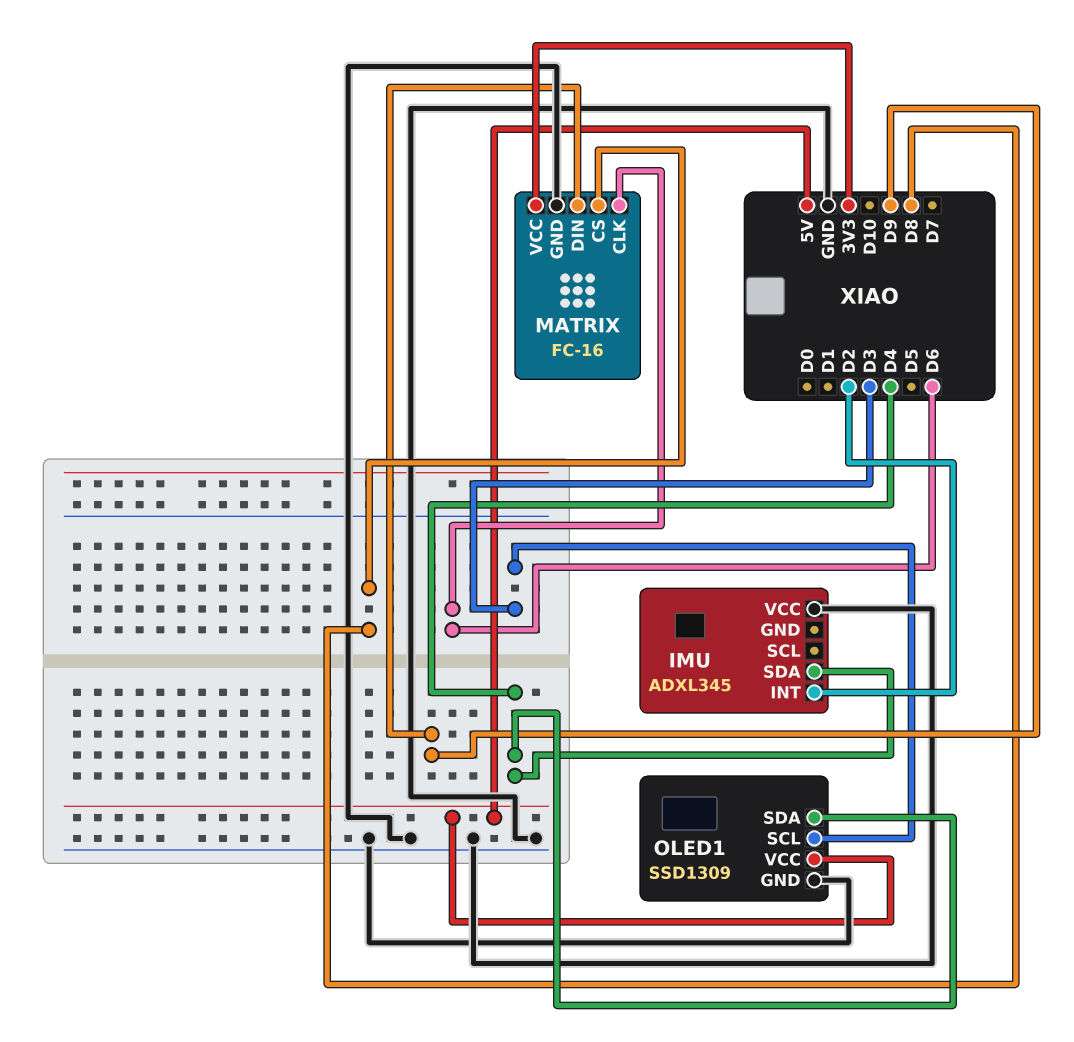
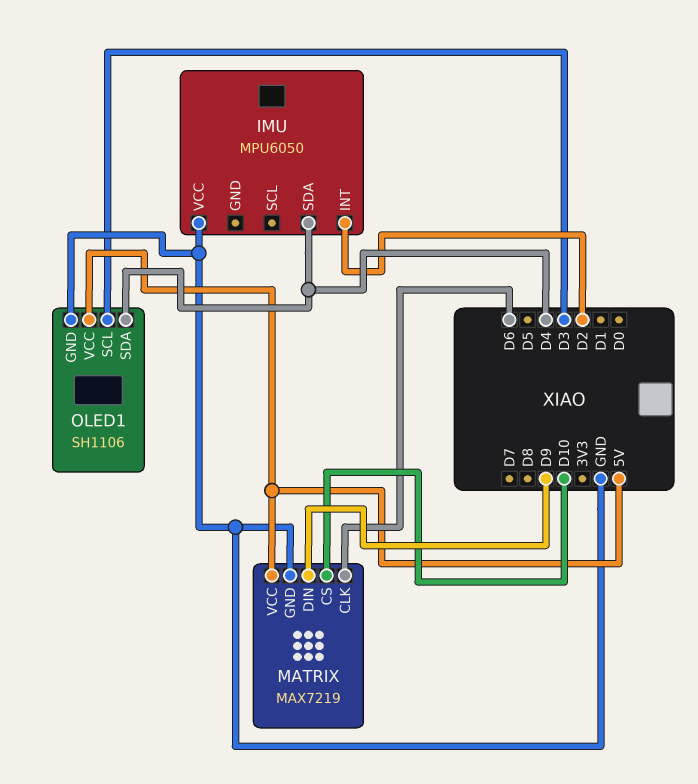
IMU: ADXL345 -> MPU6050
MATRIX: FC-16 -> MAX7219
MATRIX pin CS: D8 -> D10
MATRIX pin VCC: 3V3 -> 5V
OLED1: SSD1309 -> SH1106

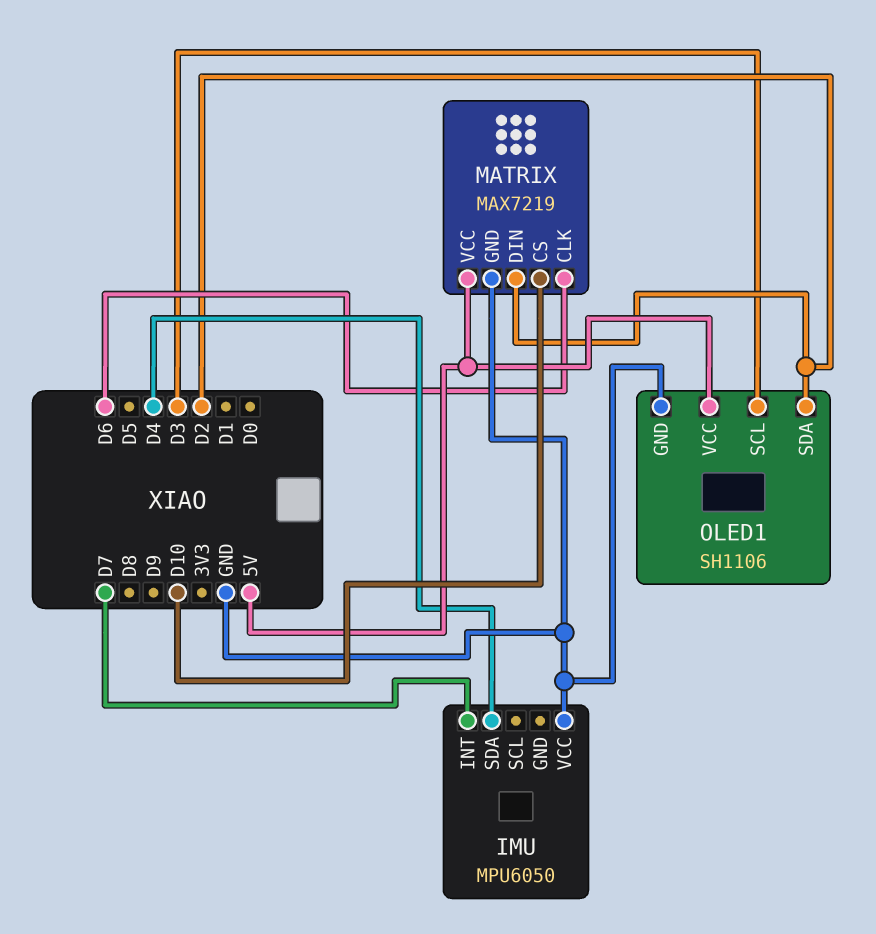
IMU pin INT: D2 -> D7
MATRIX pin DIN: D9 -> D2
OLED1 pin SDA: D4 -> D2

